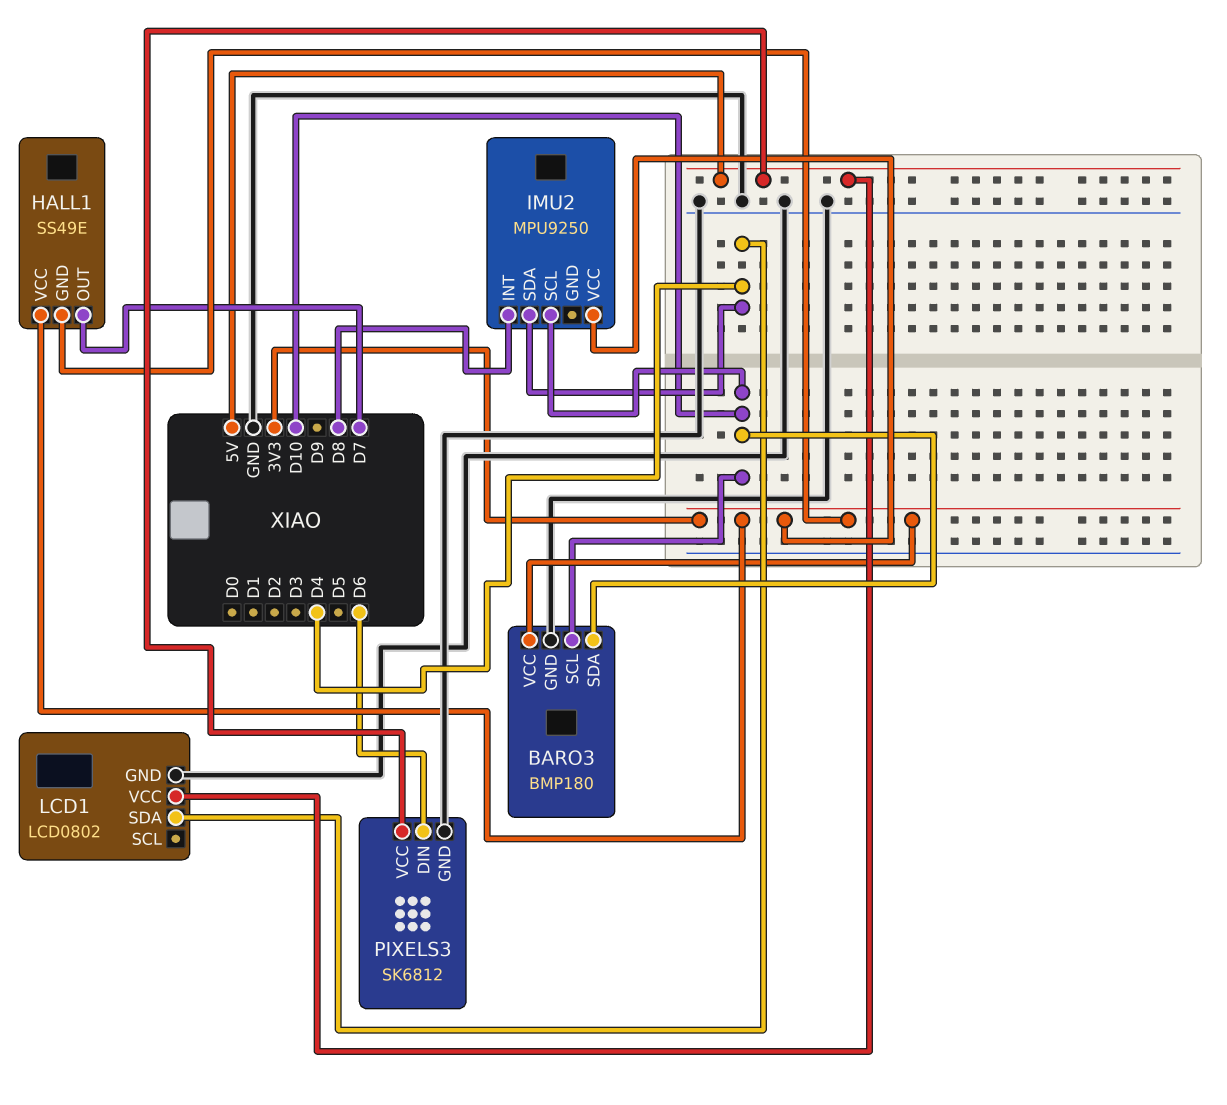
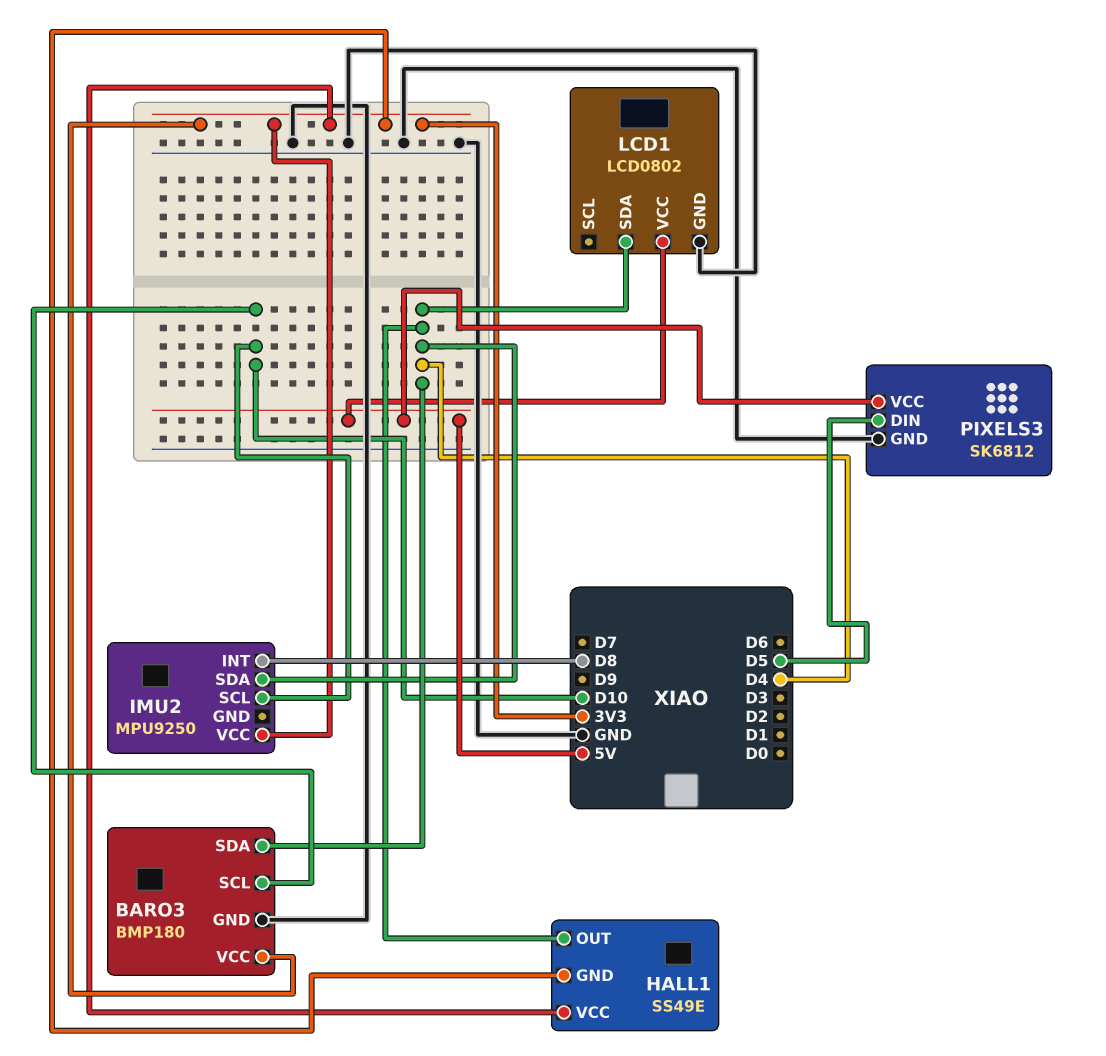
BARO3 pin SDA: D10 -> D4
HALL1 pin OUT: D7 -> D4
PIXELS3 pin DIN: D6 -> D5

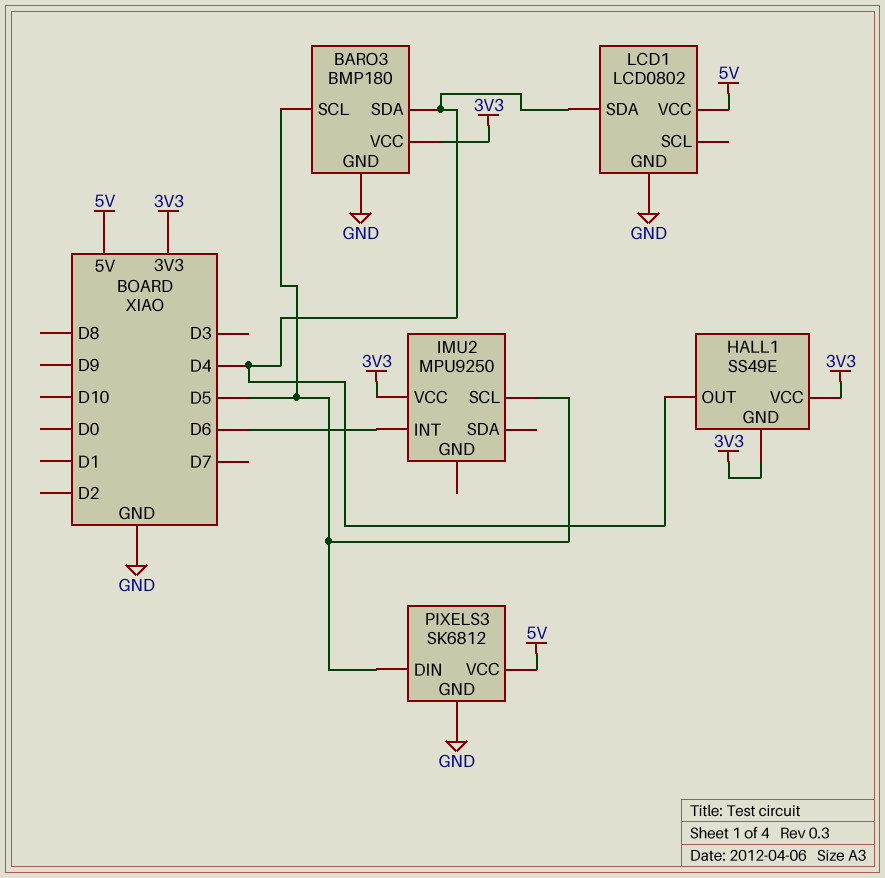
BARO3 pin SCL: D10 -> D5
IMU2 pin INT: D8 -> D6
IMU2 pin SCL: D10 -> D5
IMU2 pin SDA: D4 -> none

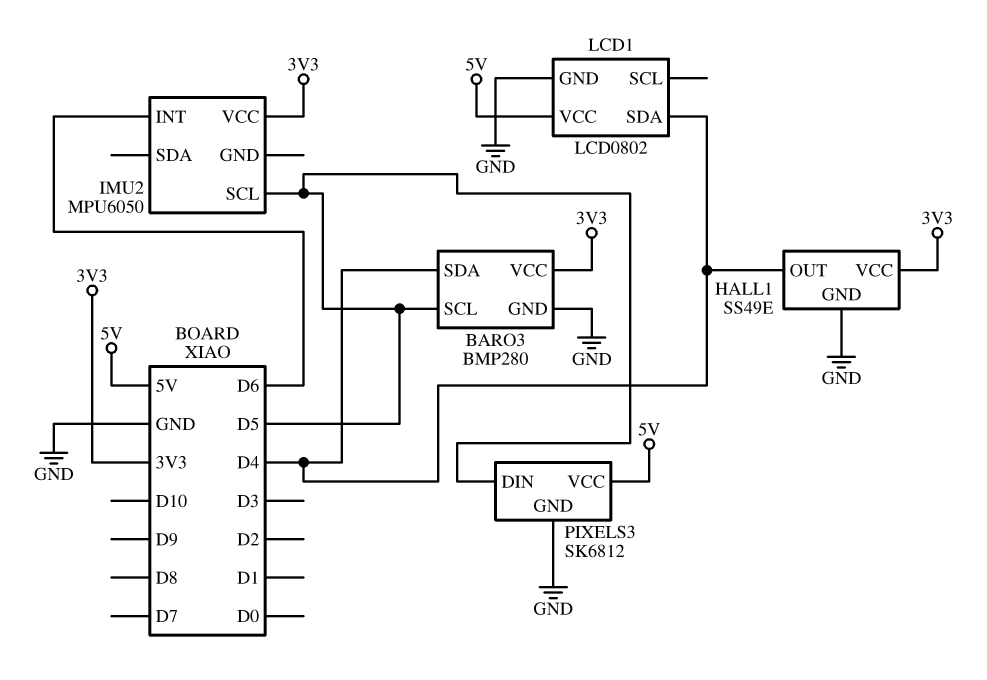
BARO3: BMP180 -> BMP280
HALL1 pin GND: 3V3 -> GND
IMU2: MPU9250 -> MPU6050

